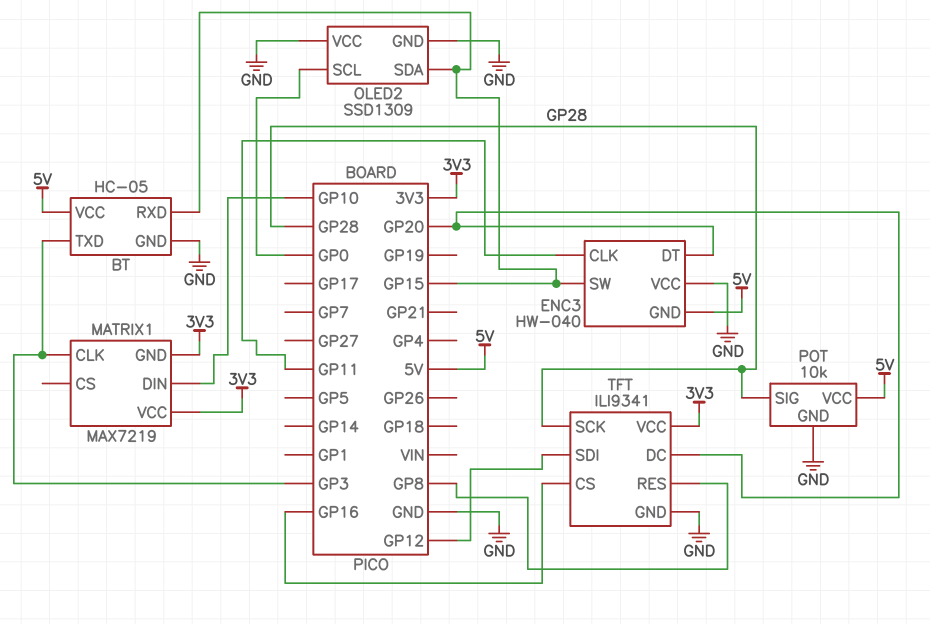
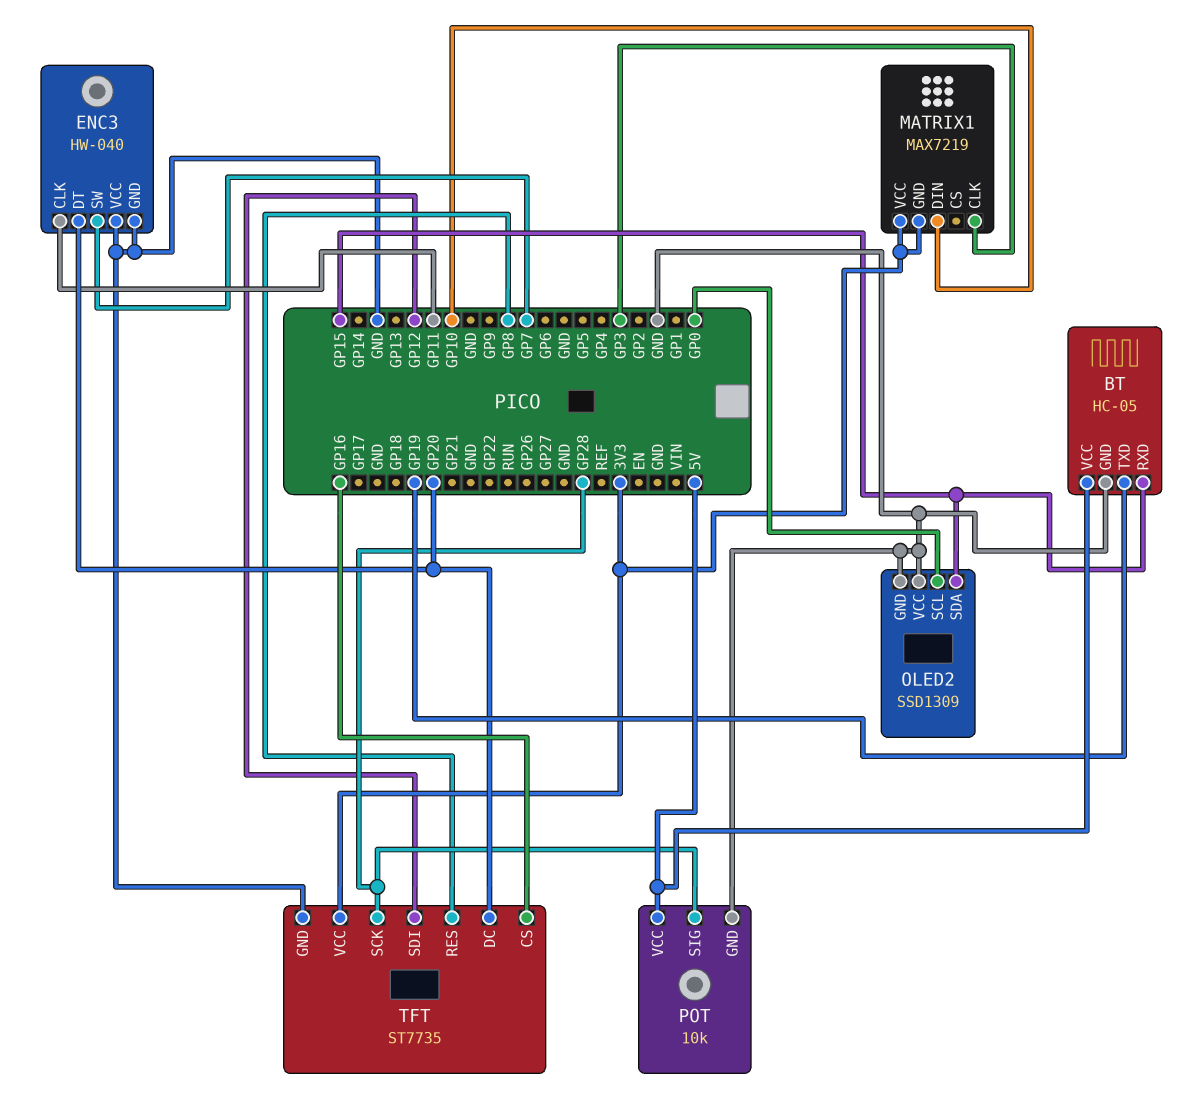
BT pin TXD: GP3 -> GP19
ENC3 pin GND: 5V -> GND
ENC3 pin SW: GP15 -> GP7
TFT: ILI9341 -> ST7735

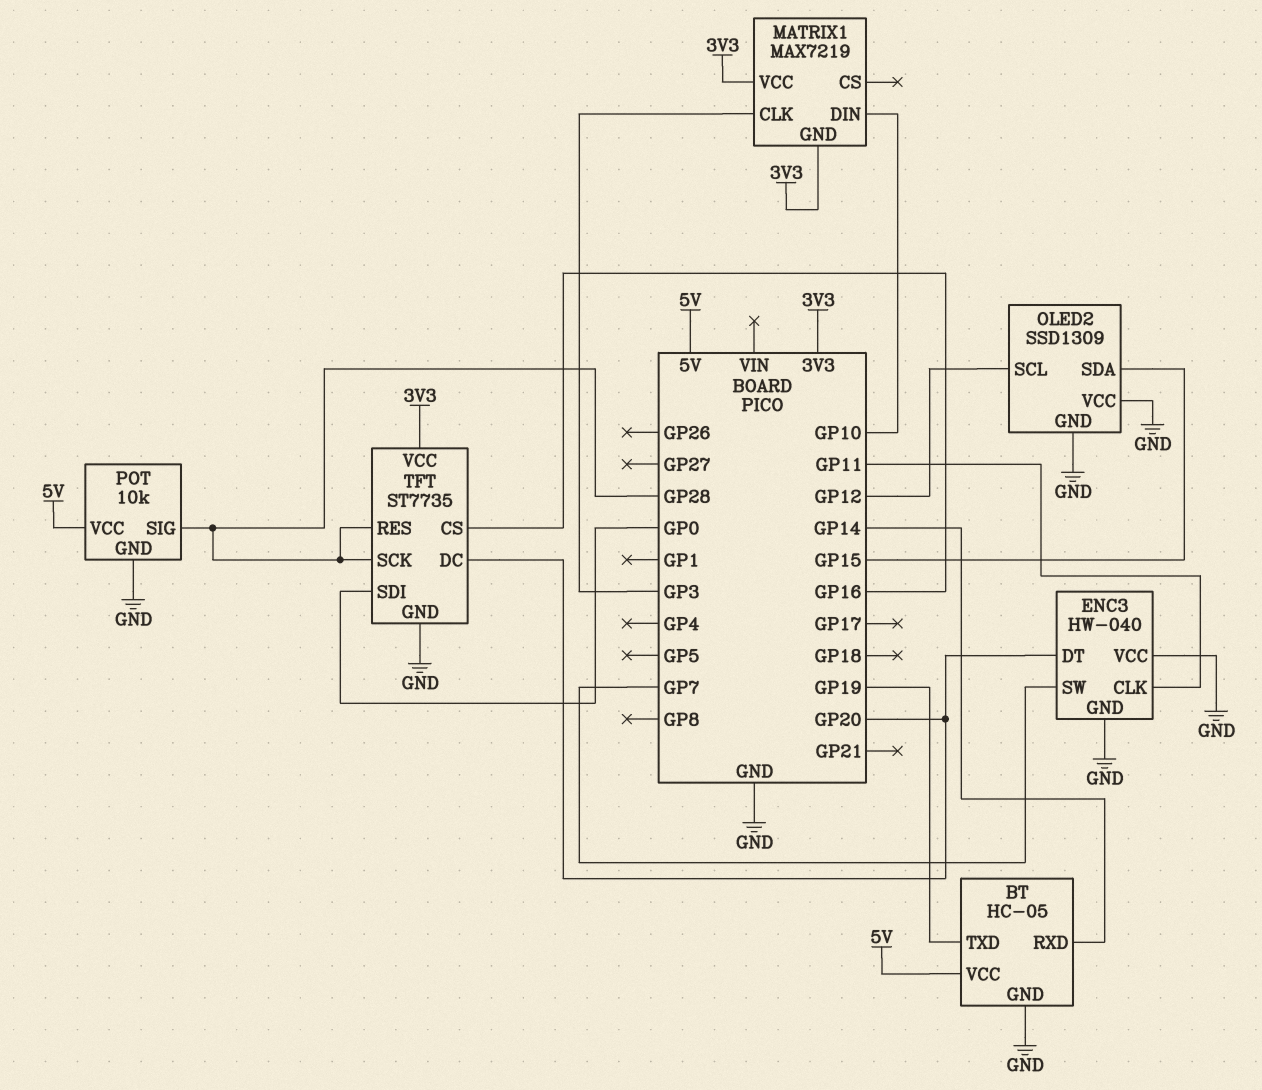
BT pin RXD: GP15 -> GP14
OLED2 pin SCL: GP0 -> GP12
TFT pin RES: GP8 -> GP28
TFT pin SDI: GP12 -> GP0

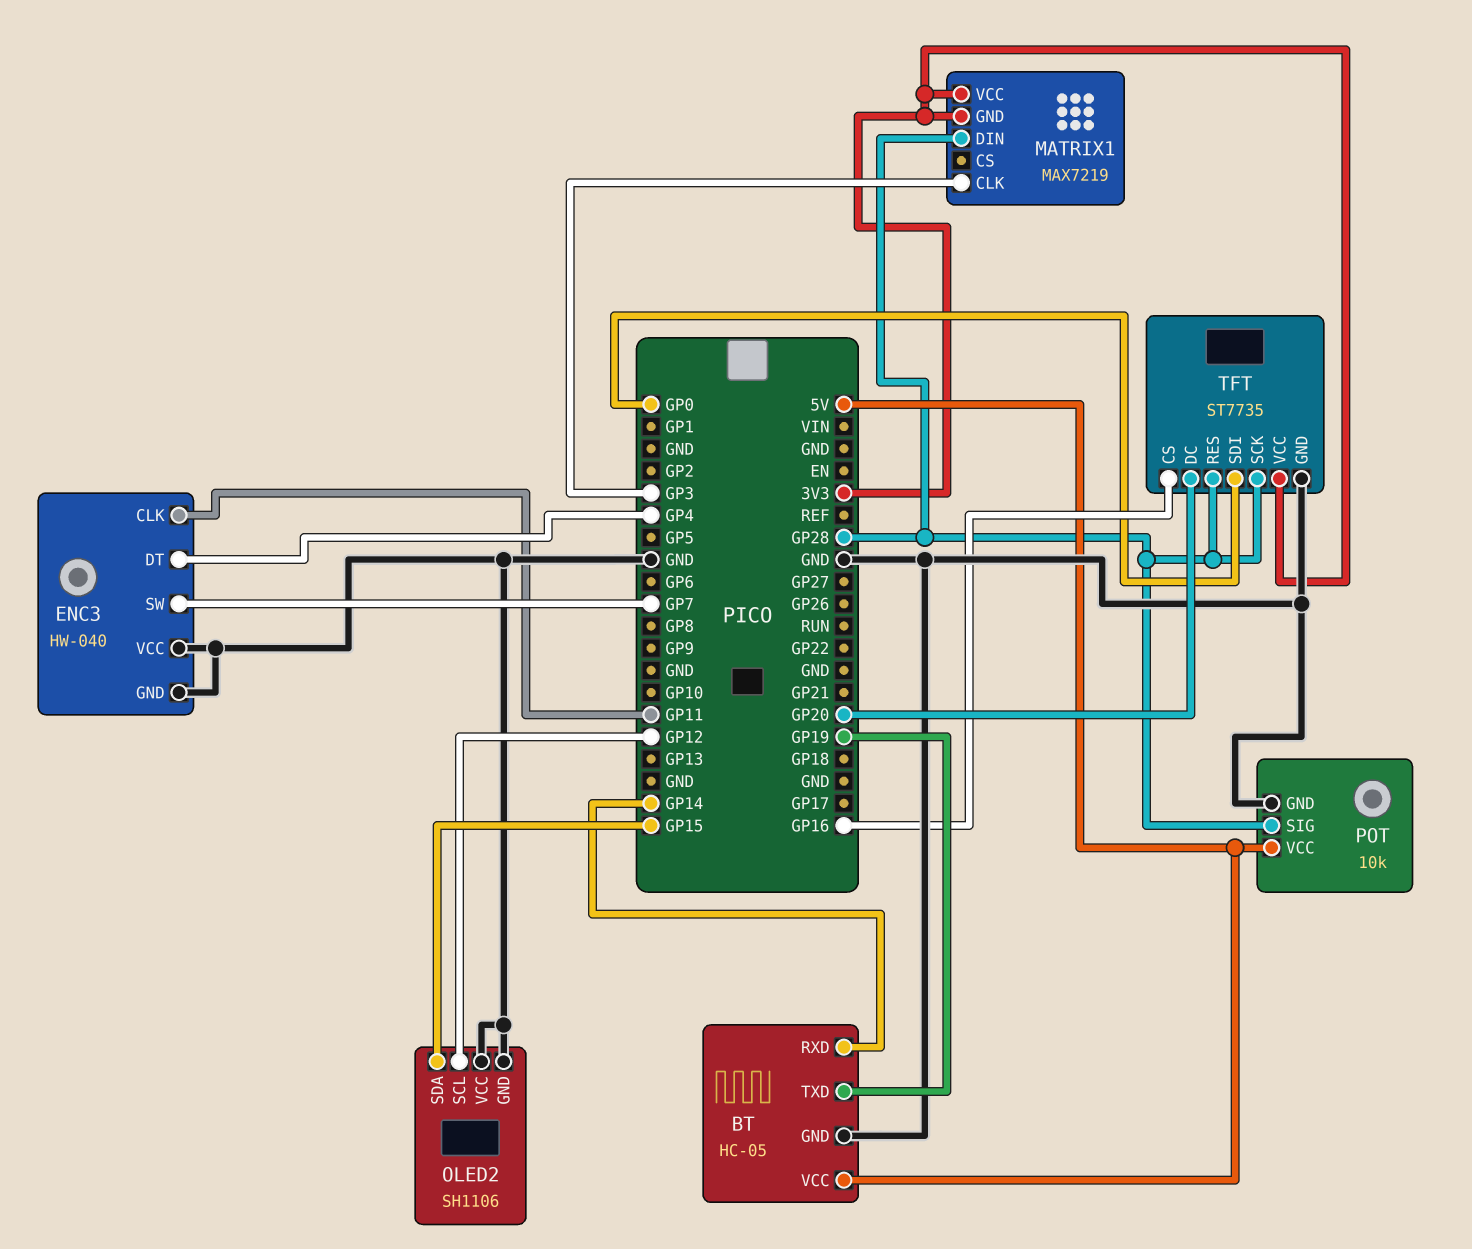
ENC3 pin DT: GP20 -> GP4
MATRIX1 pin DIN: GP10 -> GP28
OLED2: SSD1309 -> SH1106

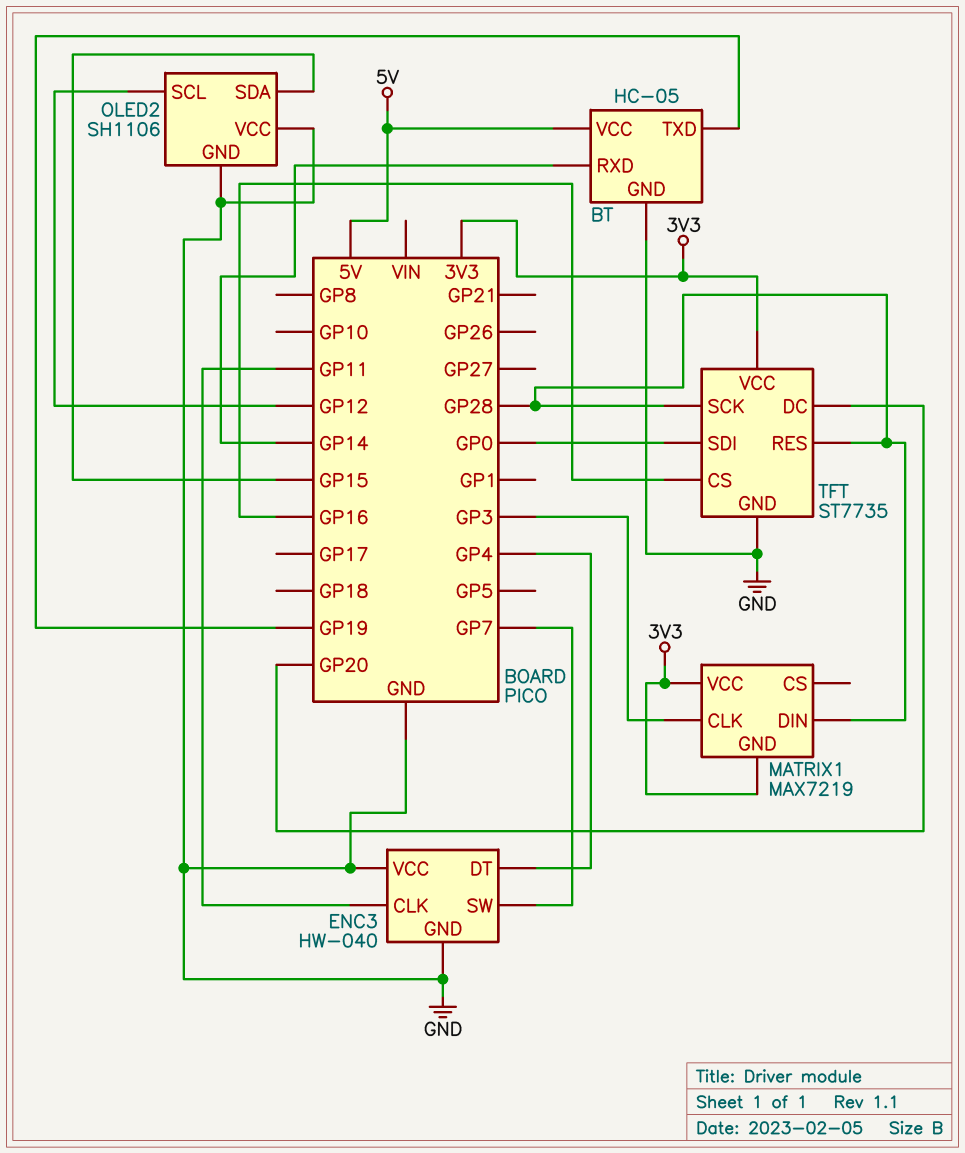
POT: 10k -> none
POT pin GND: GND -> none
POT pin SIG: GP28 -> none
POT pin VCC: 5V -> none

